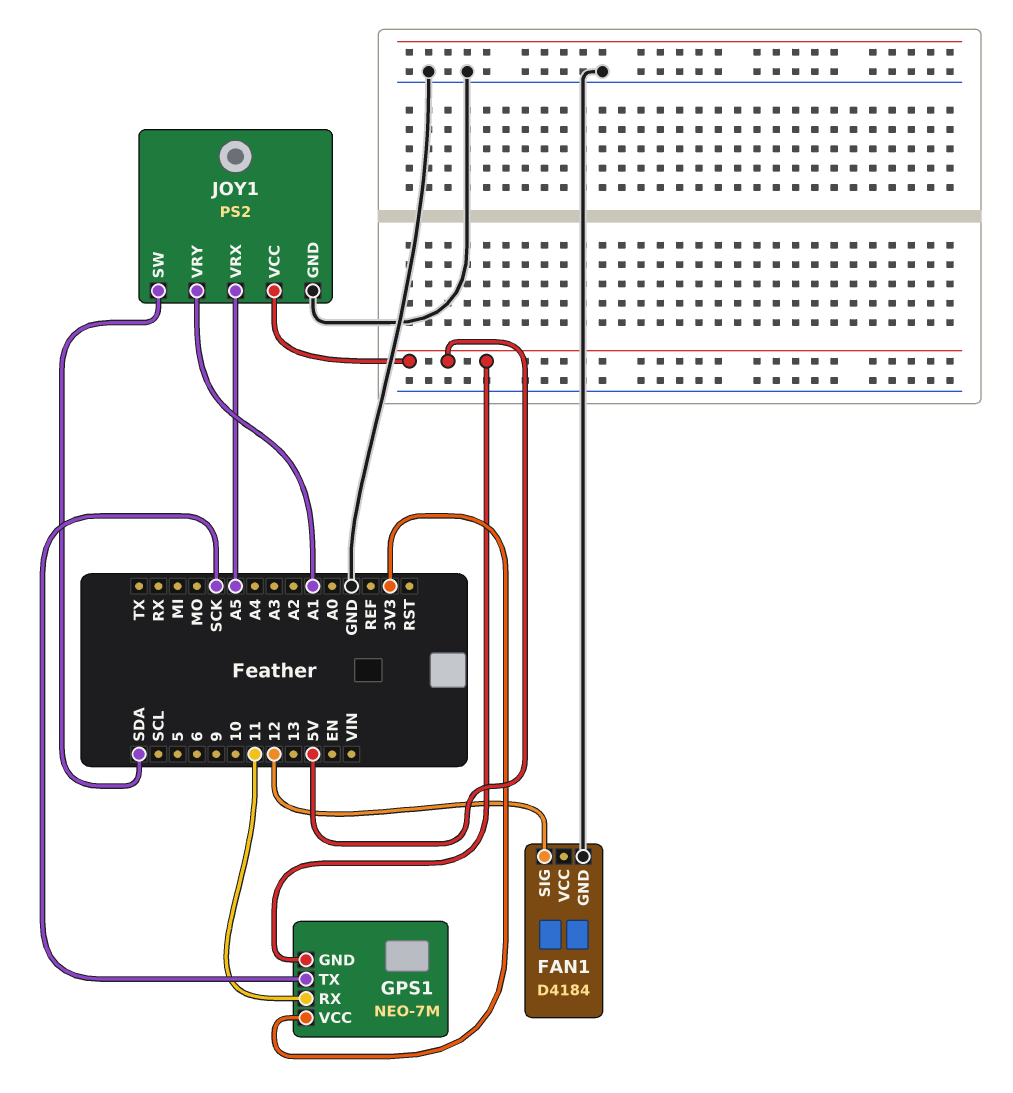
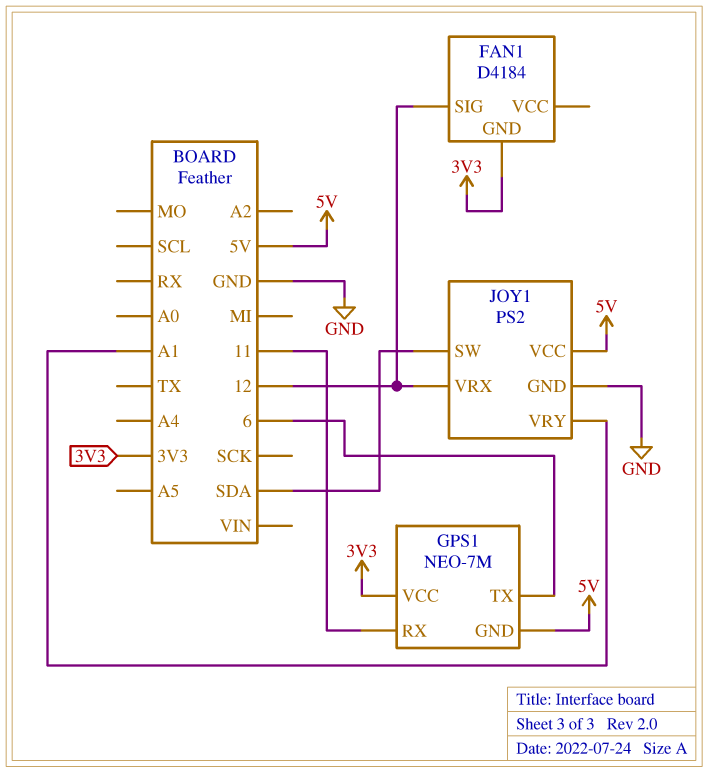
FAN1 pin GND: GND -> 3V3
GPS1 pin TX: SCK -> 6
JOY1 pin VRX: A5 -> 12

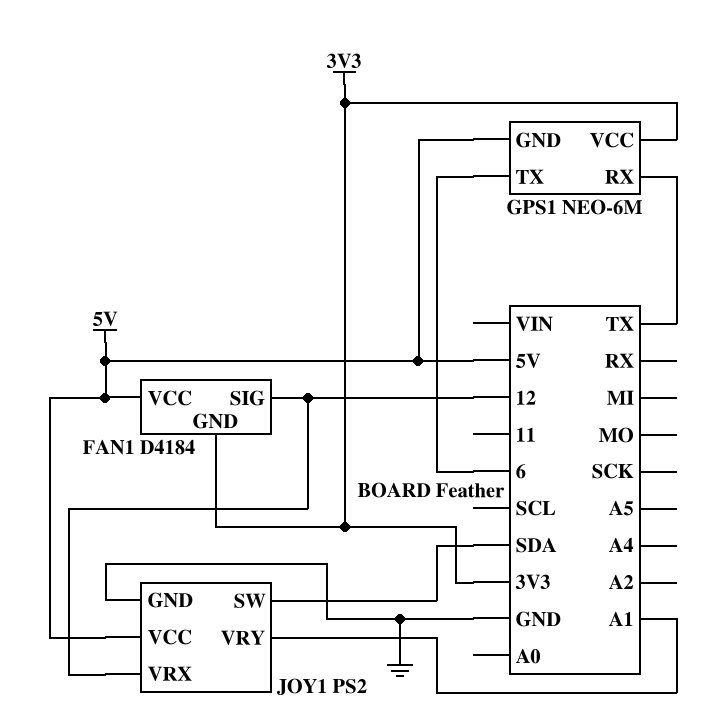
FAN1 pin VCC: none -> 5V
GPS1: NEO-7M -> NEO-6M
GPS1 pin RX: 11 -> TX

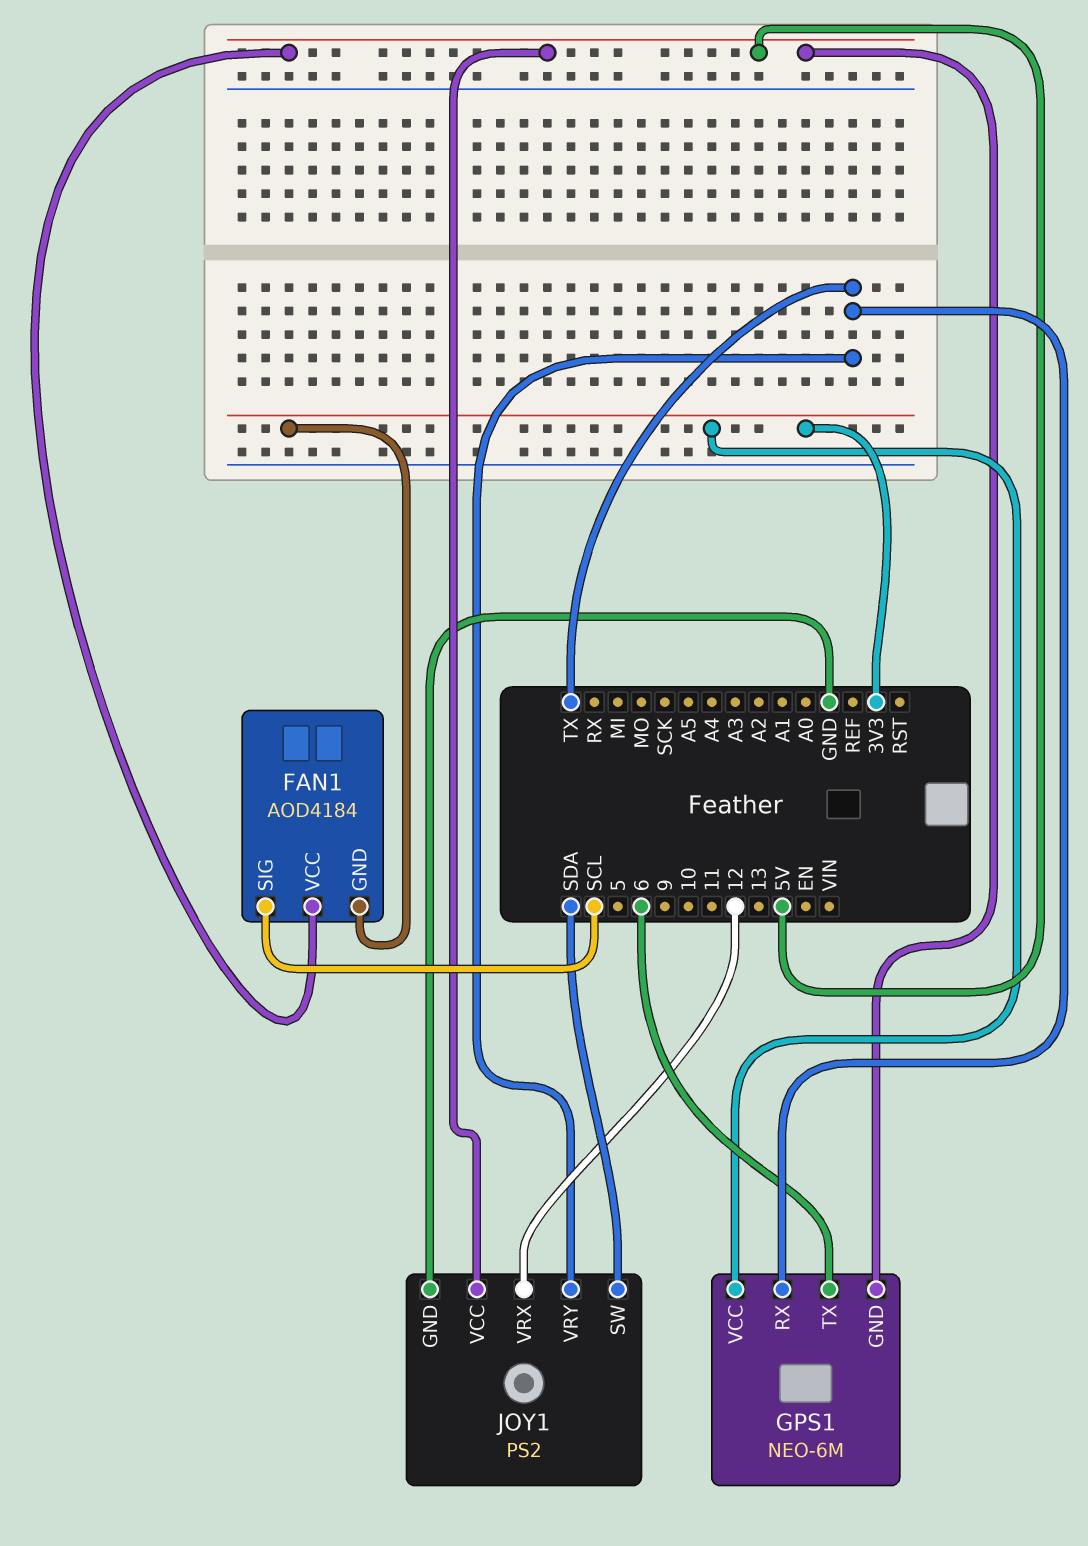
FAN1: D4184 -> AOD4184
FAN1 pin SIG: 12 -> SCL
JOY1 pin VRY: A1 -> TX

